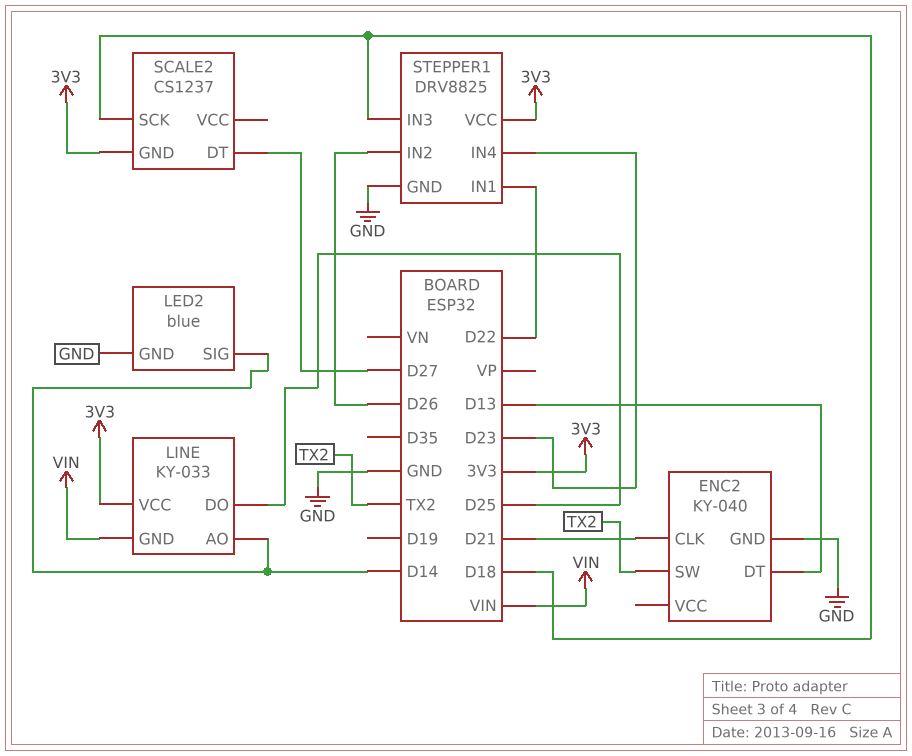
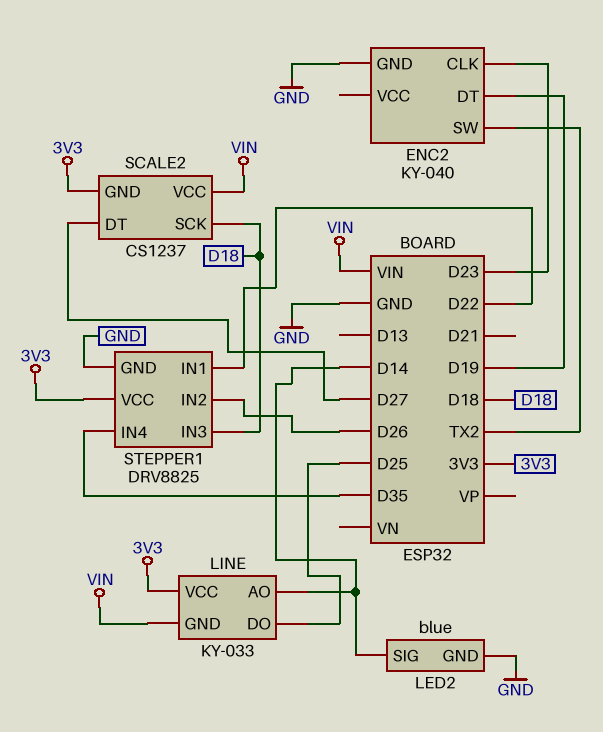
ENC2 pin CLK: D21 -> D23
ENC2 pin DT: D13 -> D19
SCALE2 pin VCC: none -> VIN
STEPPER1 pin IN4: D23 -> D35

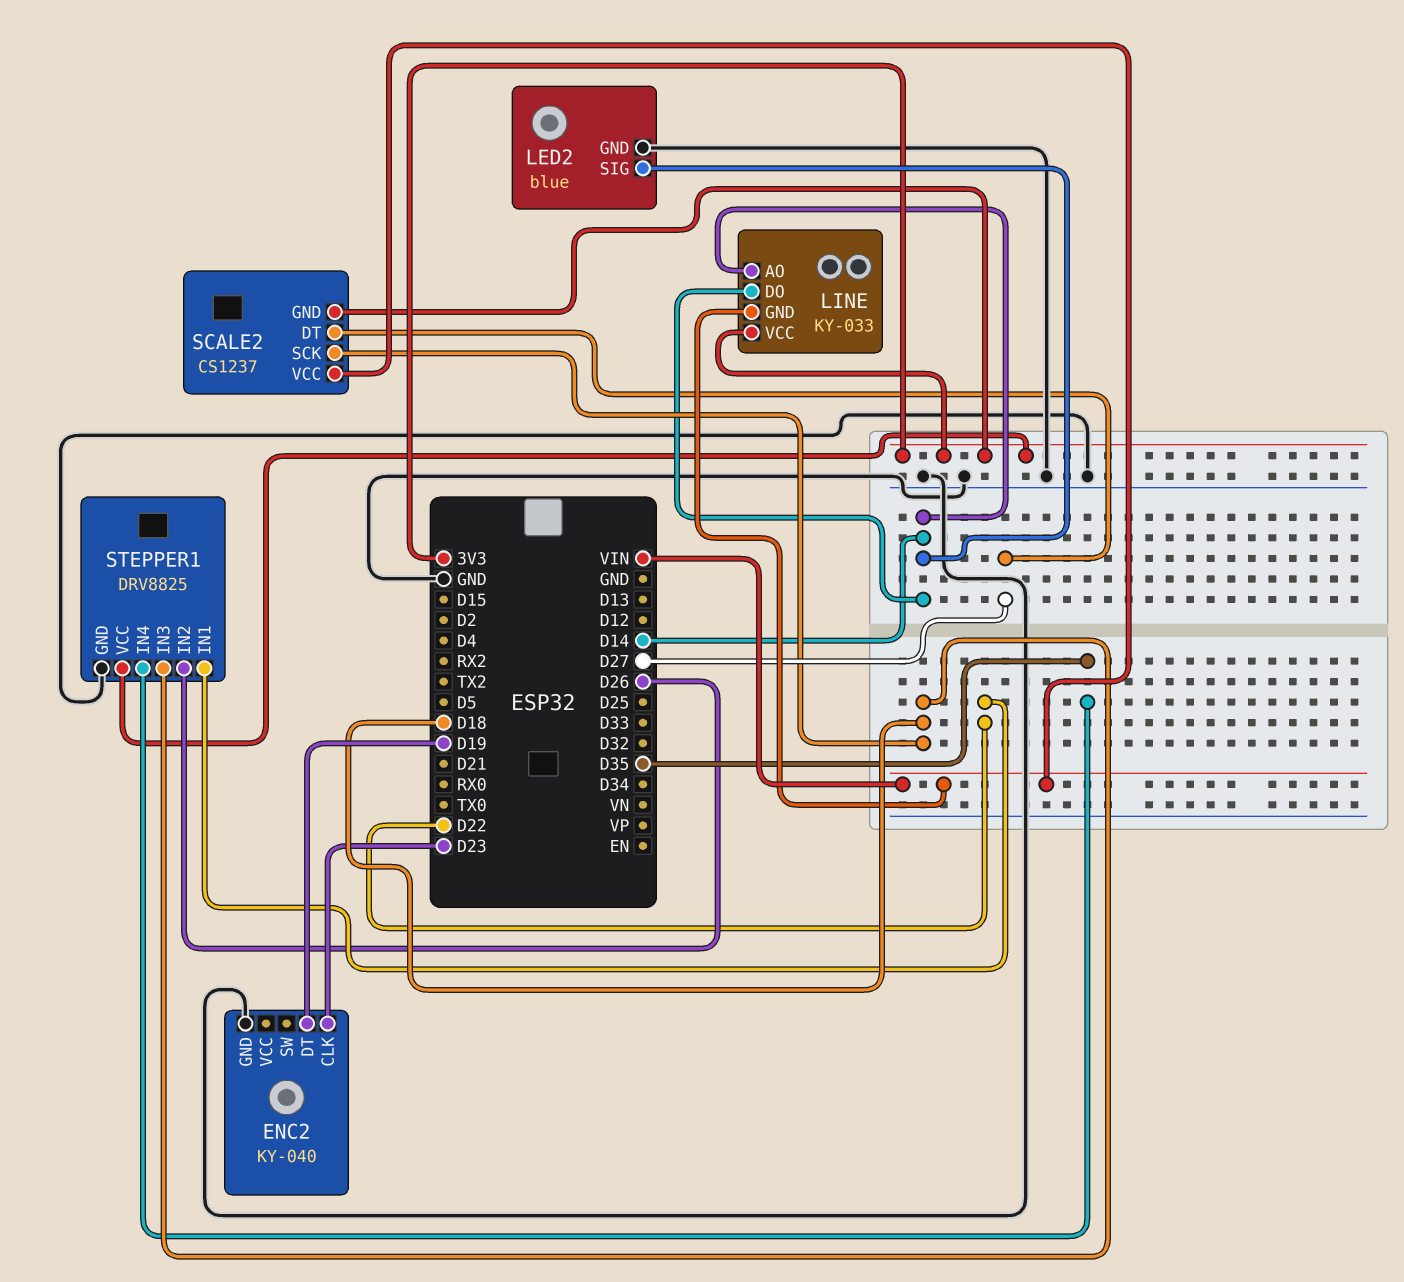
ENC2 pin SW: TX2 -> none
LINE pin DO: D25 -> D14

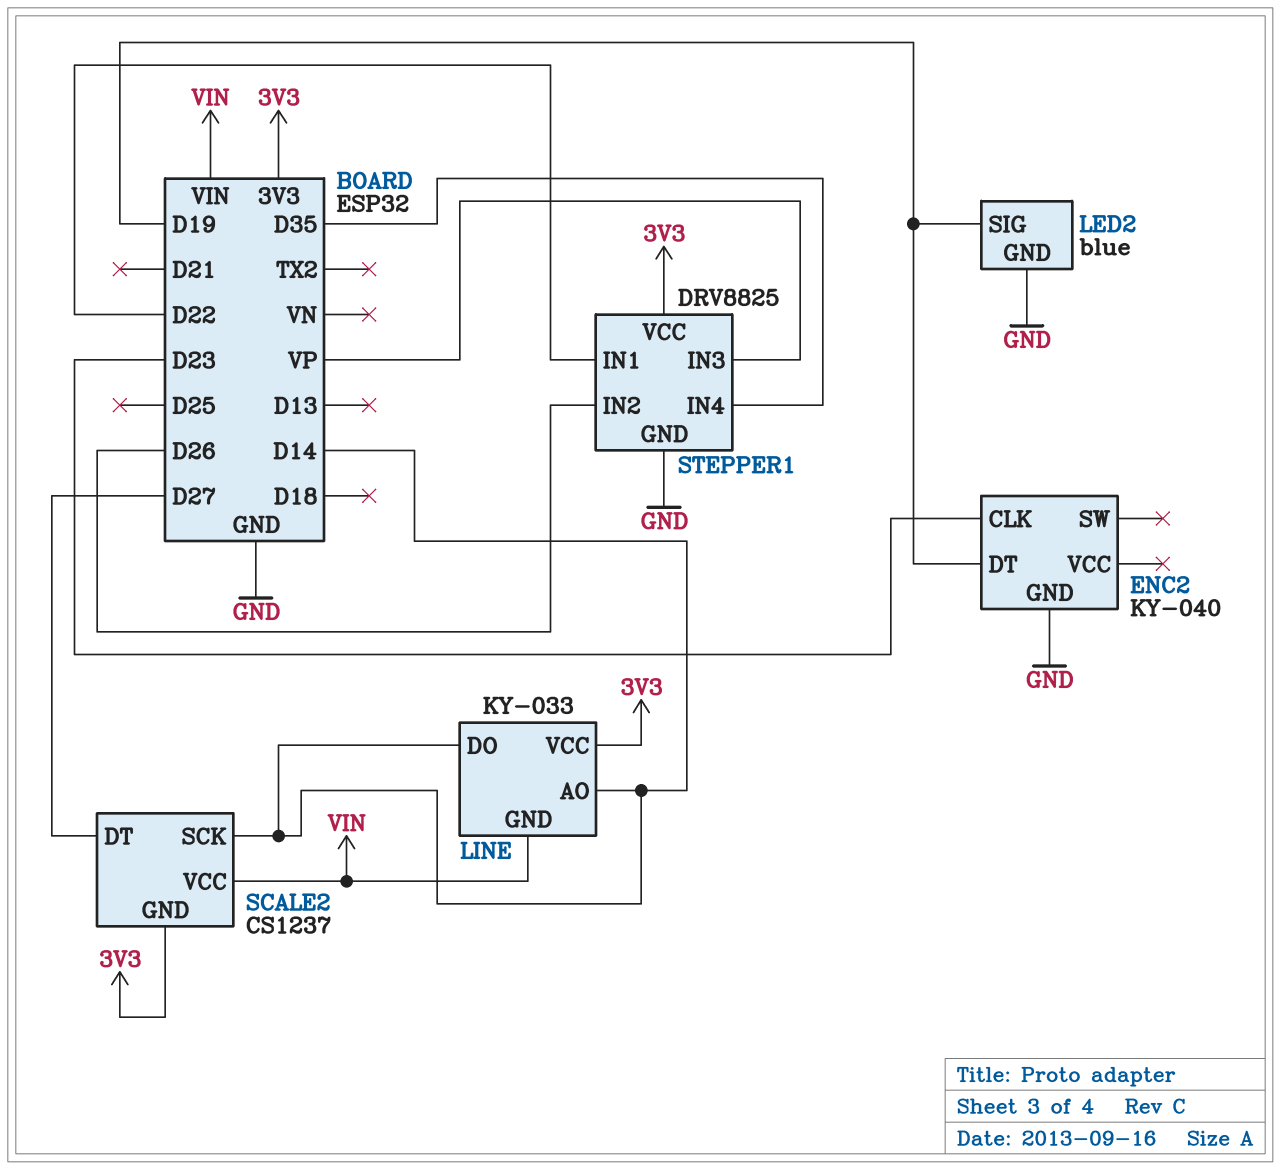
LED2 pin SIG: D14 -> D19
SCALE2 pin SCK: D18 -> D14
STEPPER1 pin IN3: D18 -> VP

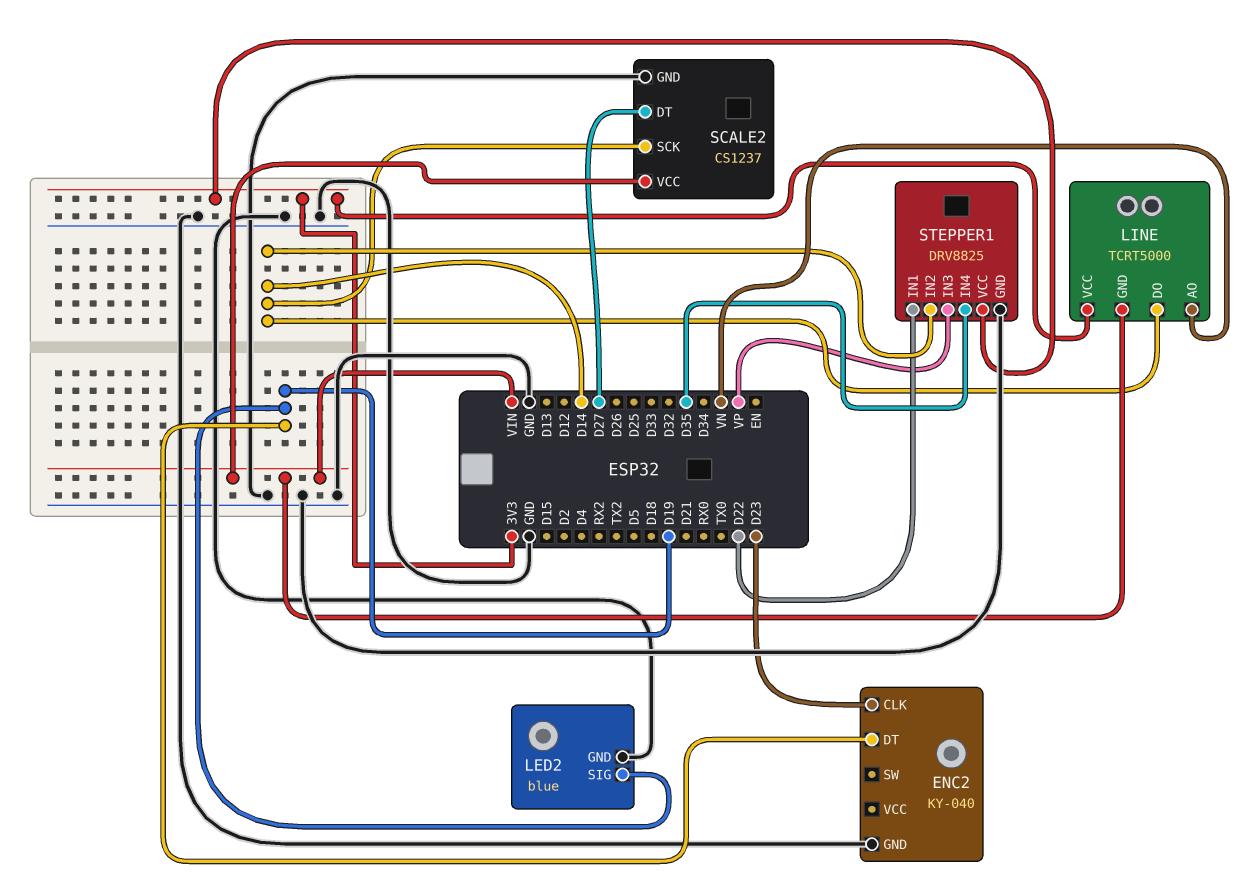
LINE: KY-033 -> TCRT5000
LINE pin AO: D14 -> VN
SCALE2 pin GND: 3V3 -> GND
STEPPER1 pin IN2: D26 -> D14

